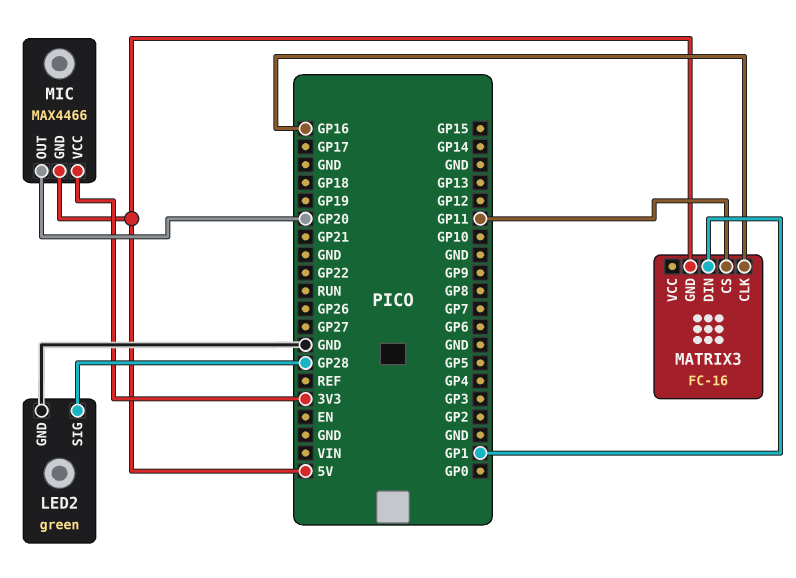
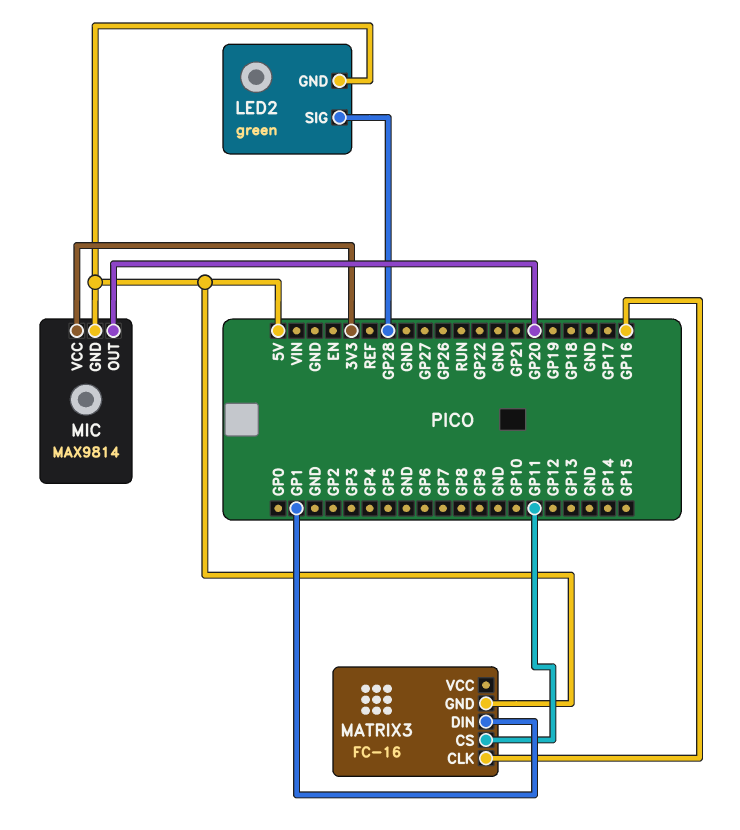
LED2 pin GND: GND -> 5V
MIC: MAX4466 -> MAX9814

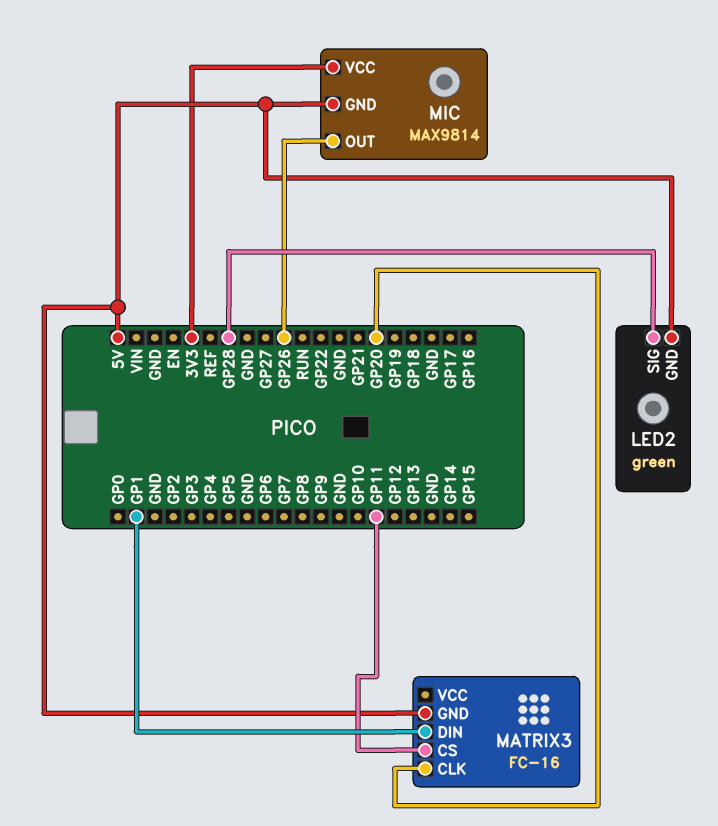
MATRIX3 pin CLK: GP16 -> GP20
MIC pin OUT: GP20 -> GP26

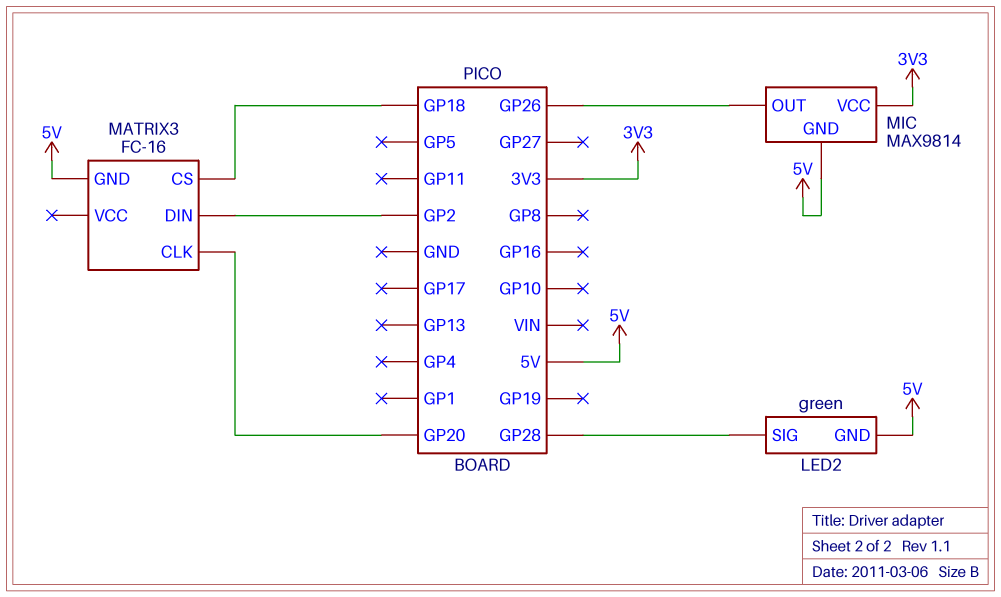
MATRIX3 pin CS: GP11 -> GP18
MATRIX3 pin DIN: GP1 -> GP2

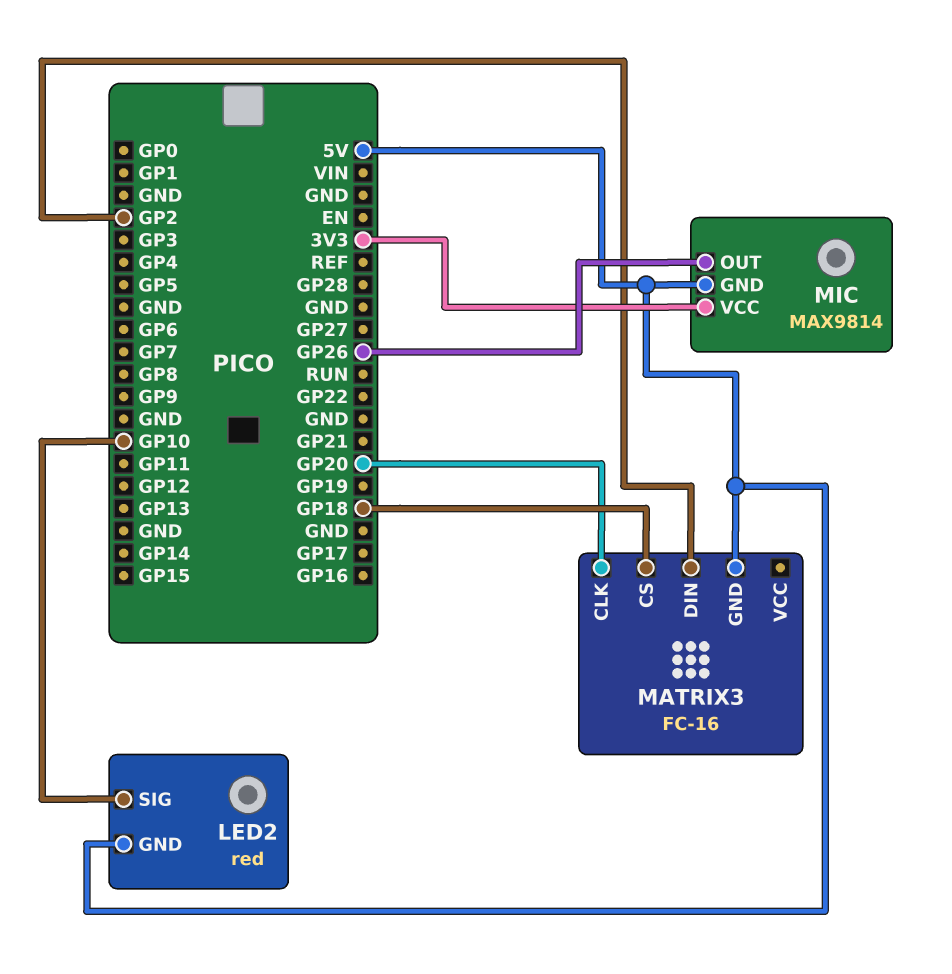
LED2: green -> red
LED2 pin SIG: GP28 -> GP10

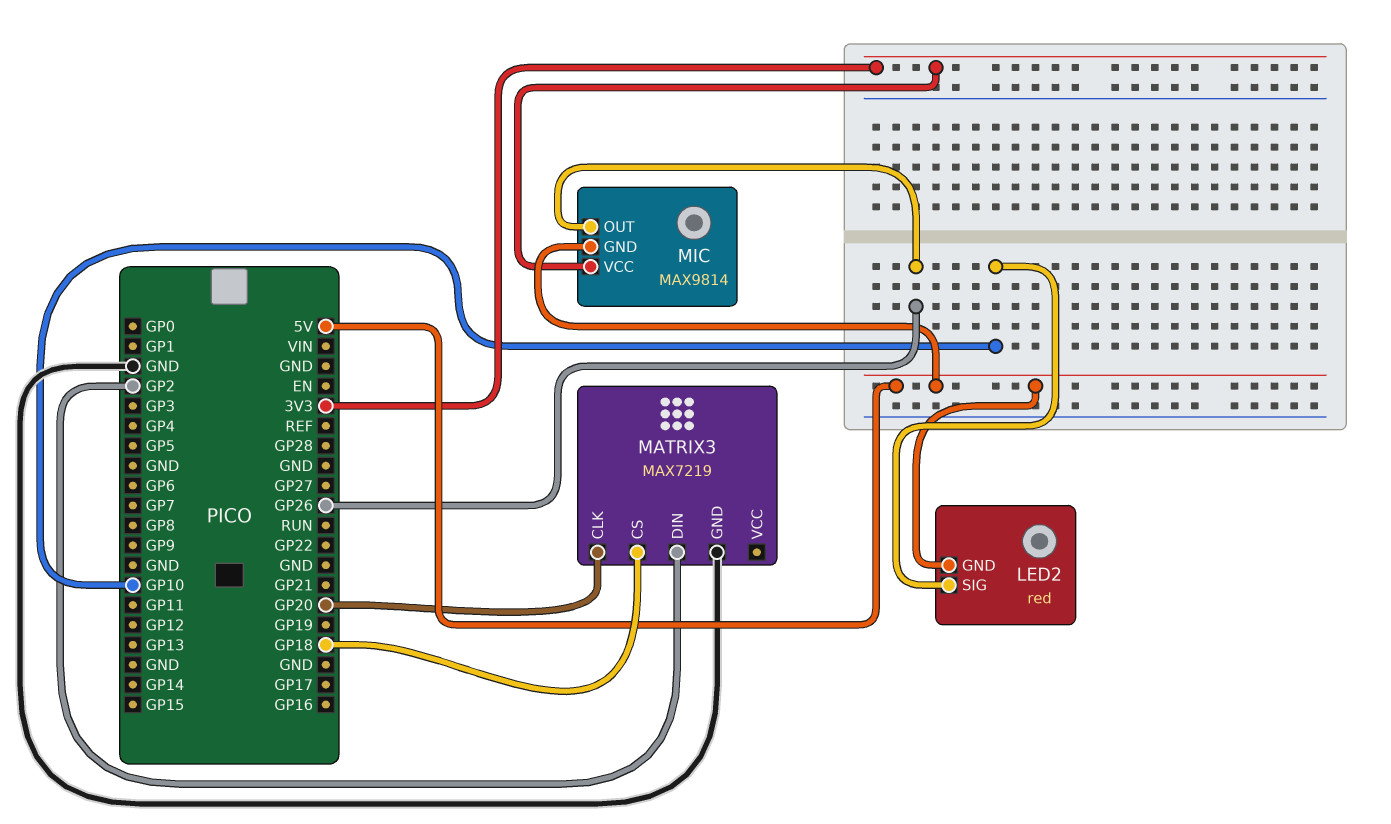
MATRIX3: FC-16 -> MAX7219
MATRIX3 pin GND: 5V -> GND

